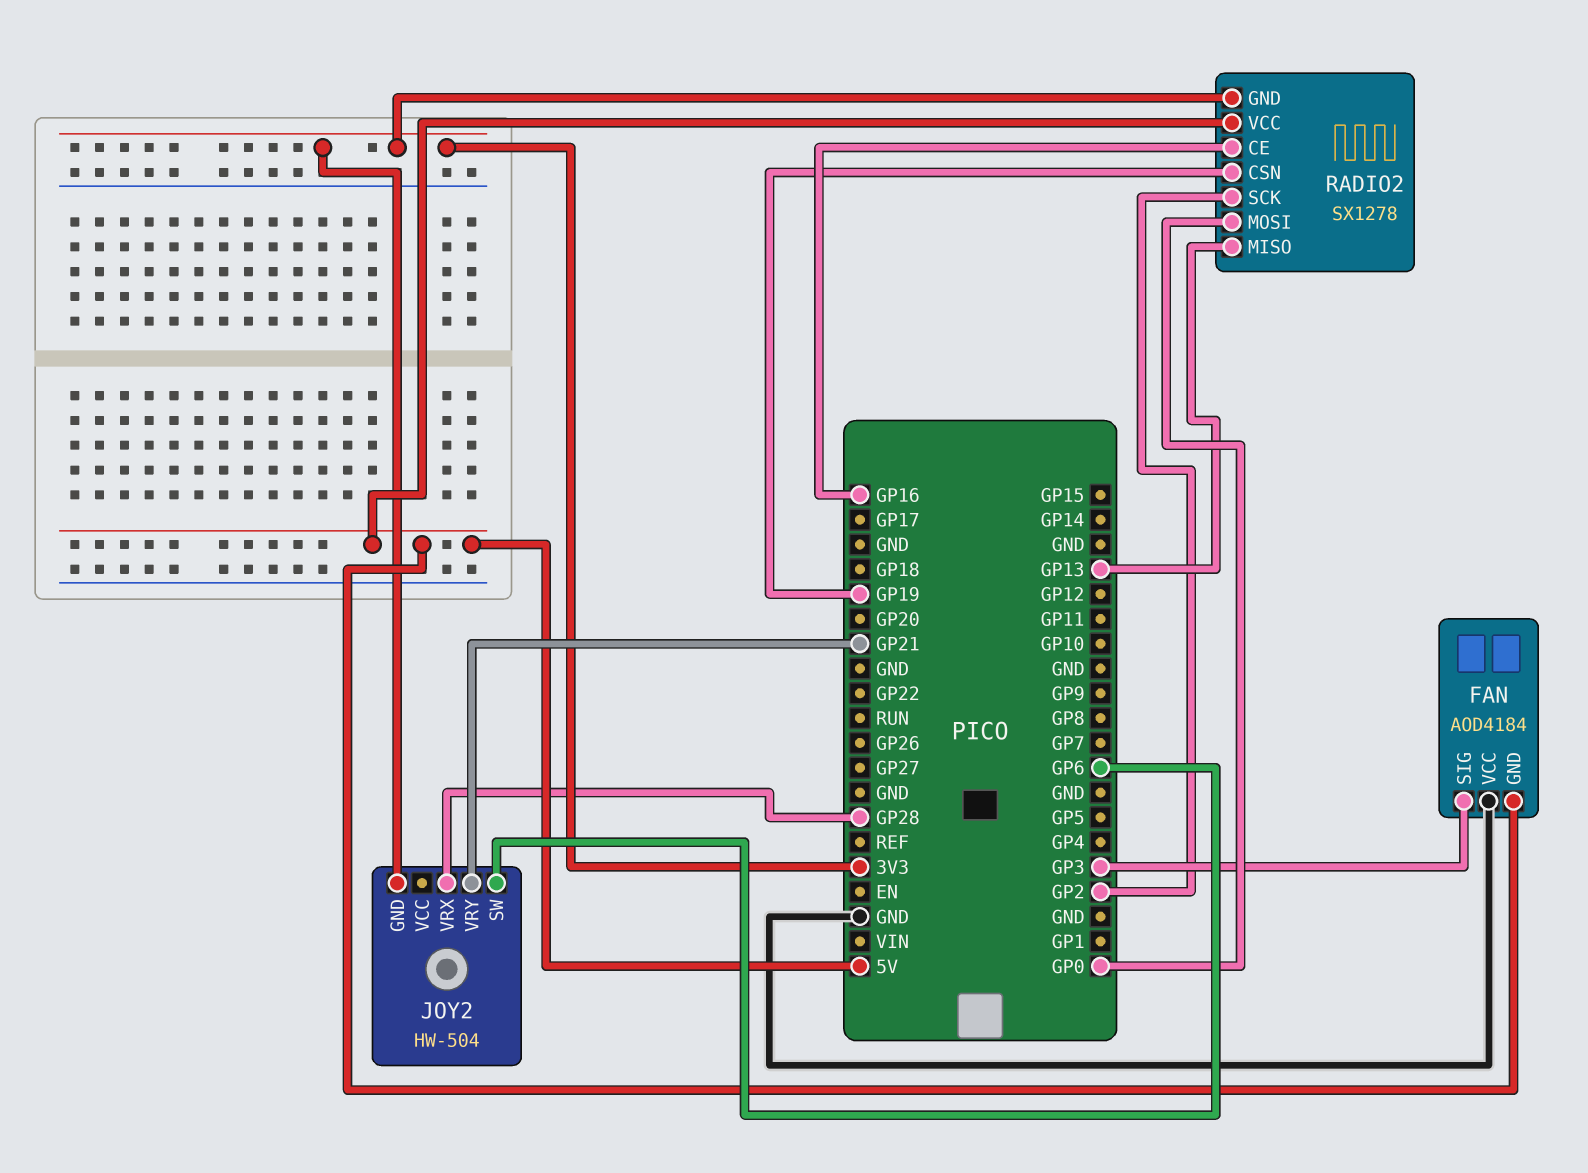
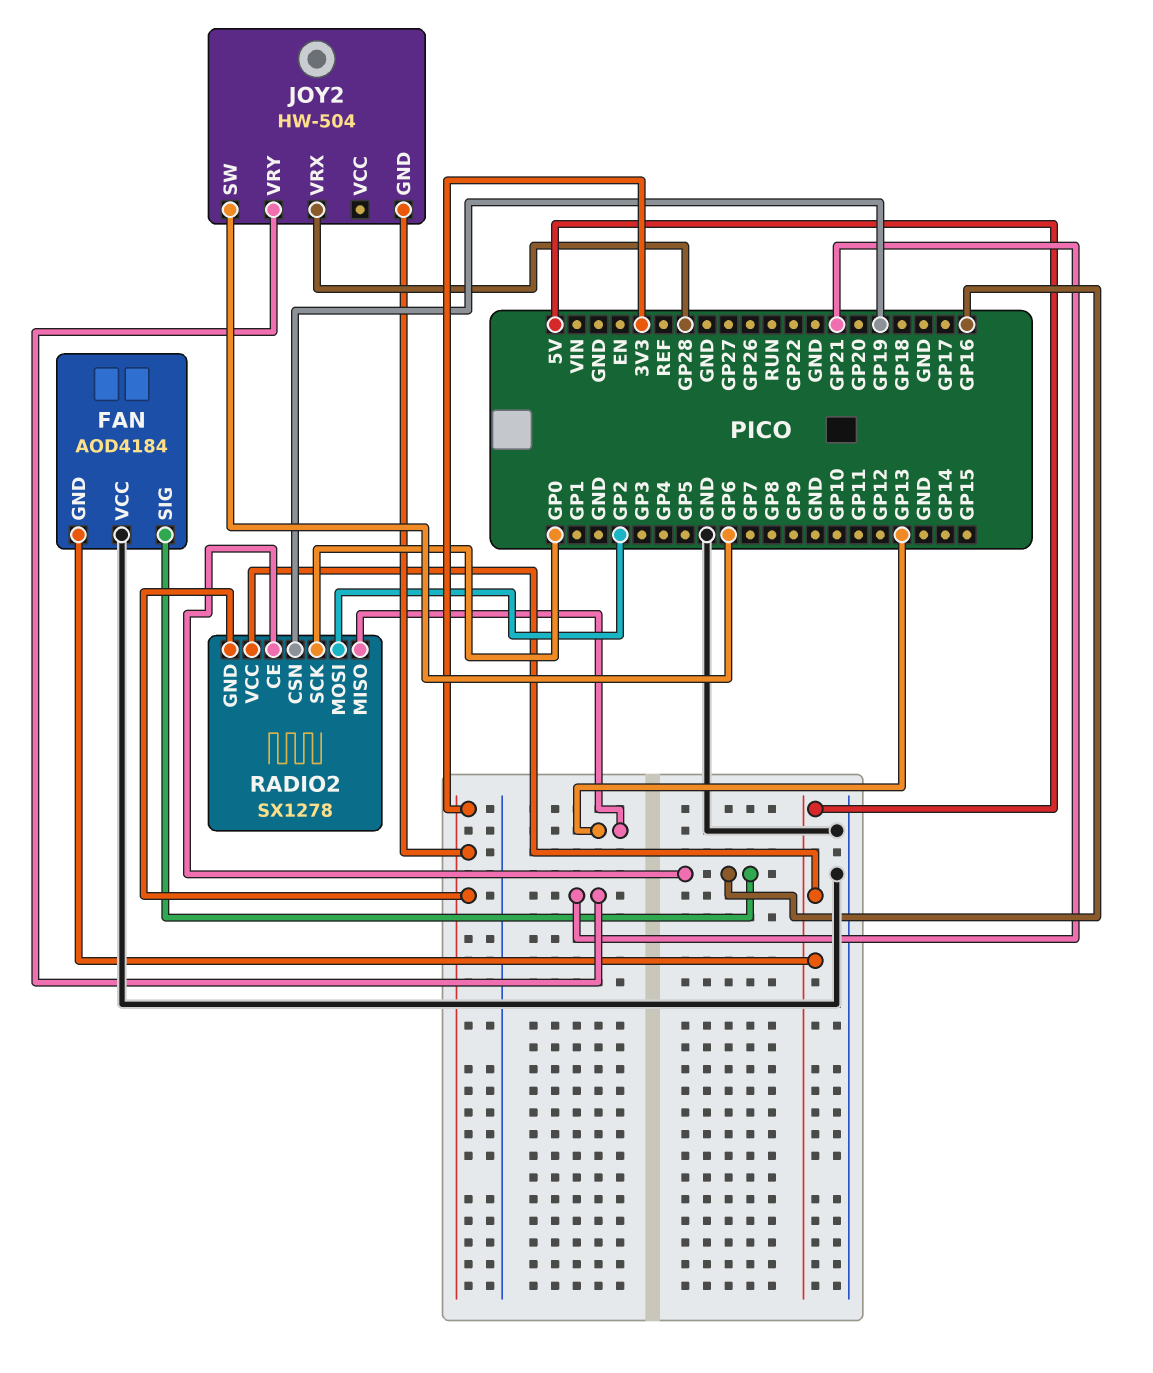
FAN pin SIG: GP3 -> GP16
RADIO2 pin MOSI: GP0 -> GP2
RADIO2 pin SCK: GP2 -> GP0

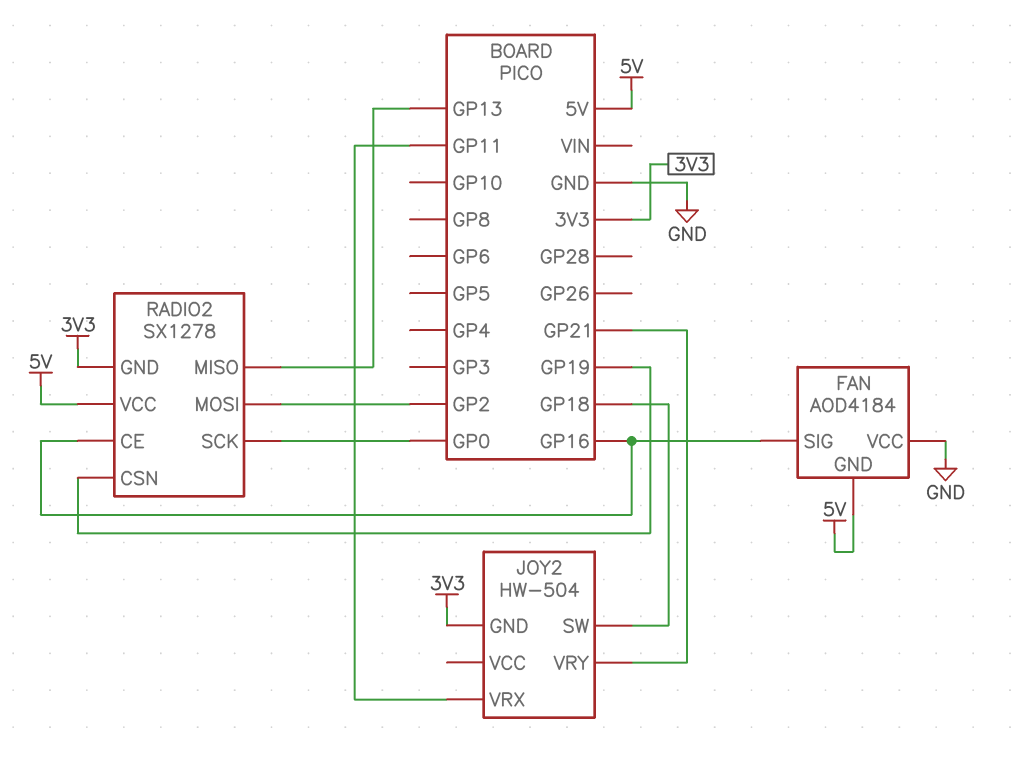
JOY2 pin SW: GP6 -> GP18
JOY2 pin VRX: GP28 -> GP11

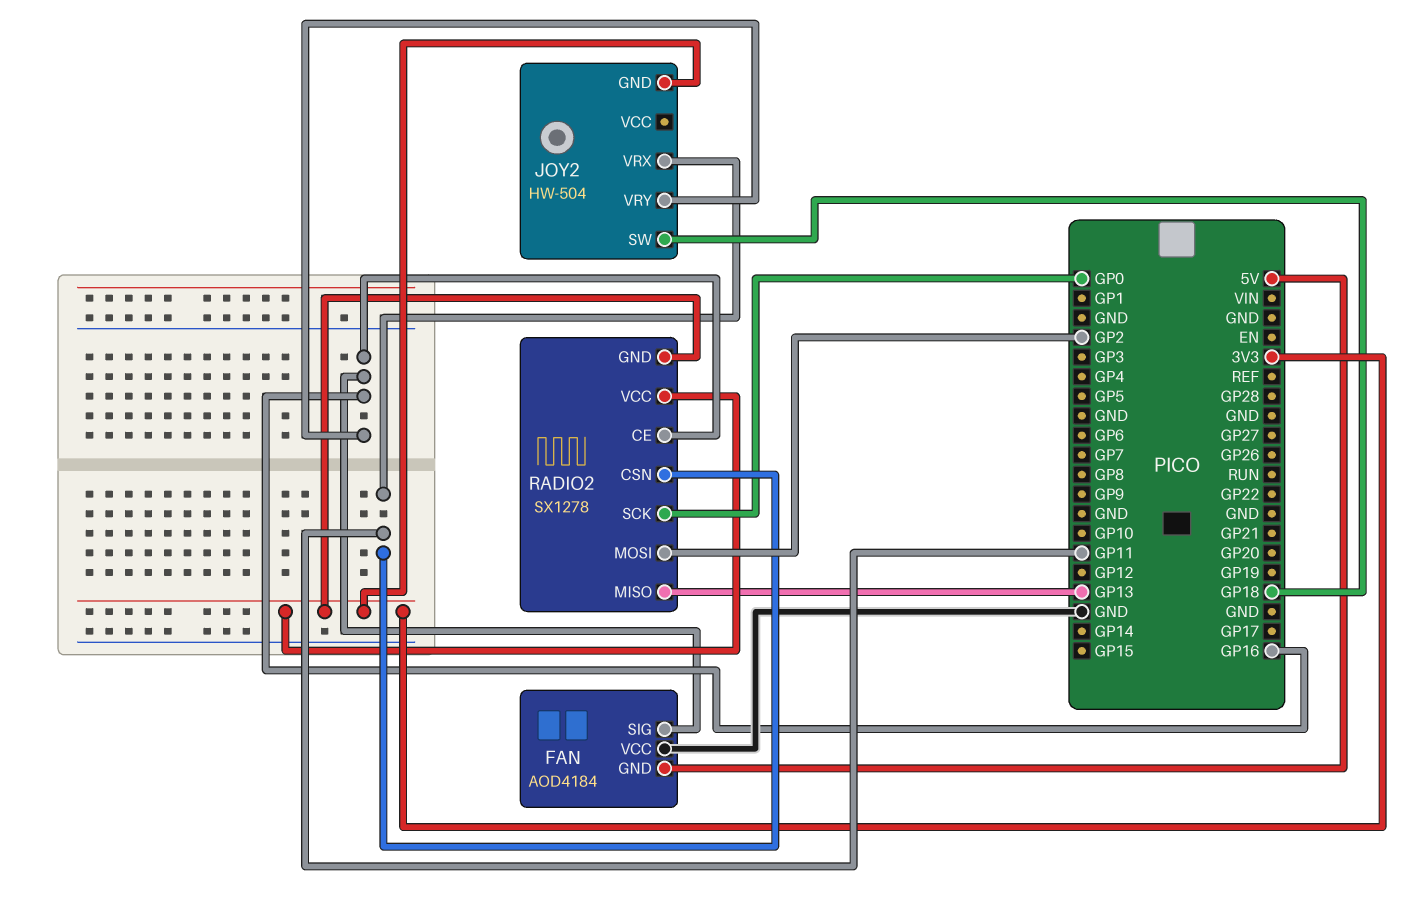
JOY2 pin VRY: GP21 -> GP16
RADIO2 pin CSN: GP19 -> GP11
RADIO2 pin VCC: 5V -> 3V3

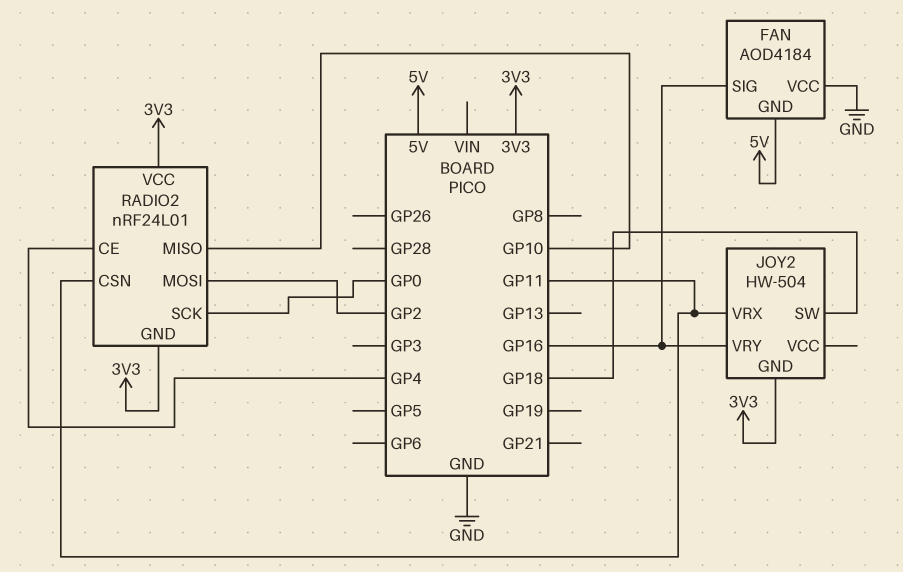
RADIO2: SX1278 -> nRF24L01
RADIO2 pin CE: GP16 -> GP4
RADIO2 pin MISO: GP13 -> GP10

